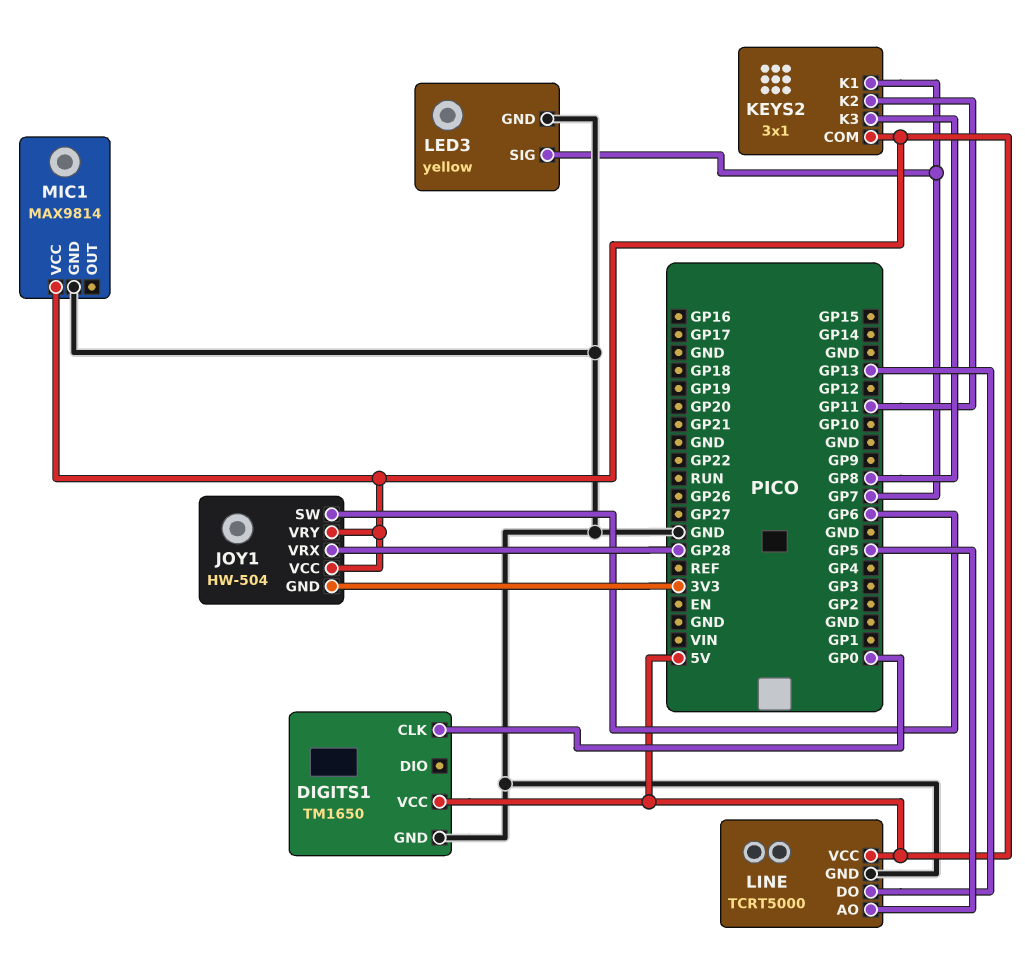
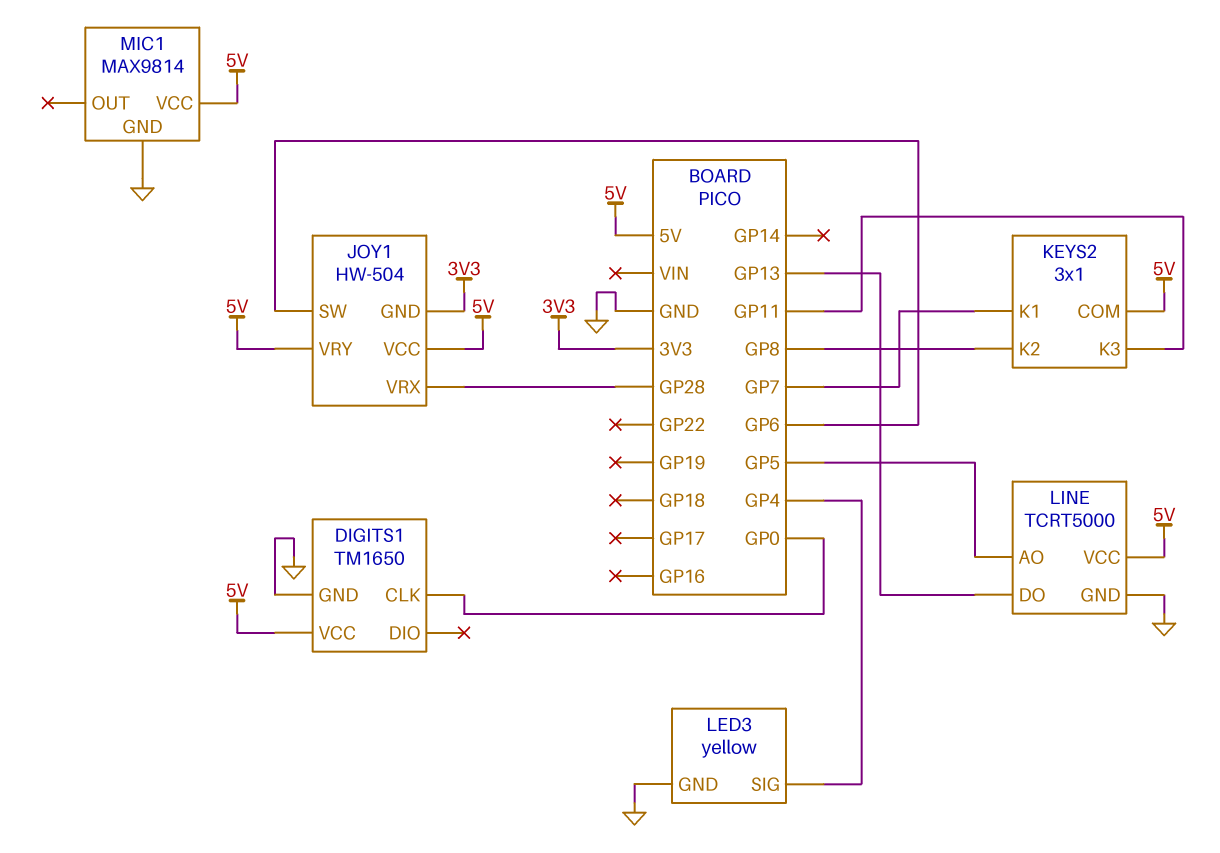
KEYS2 pin K2: GP11 -> GP8
KEYS2 pin K3: GP8 -> GP11
LED3 pin SIG: GP7 -> GP4

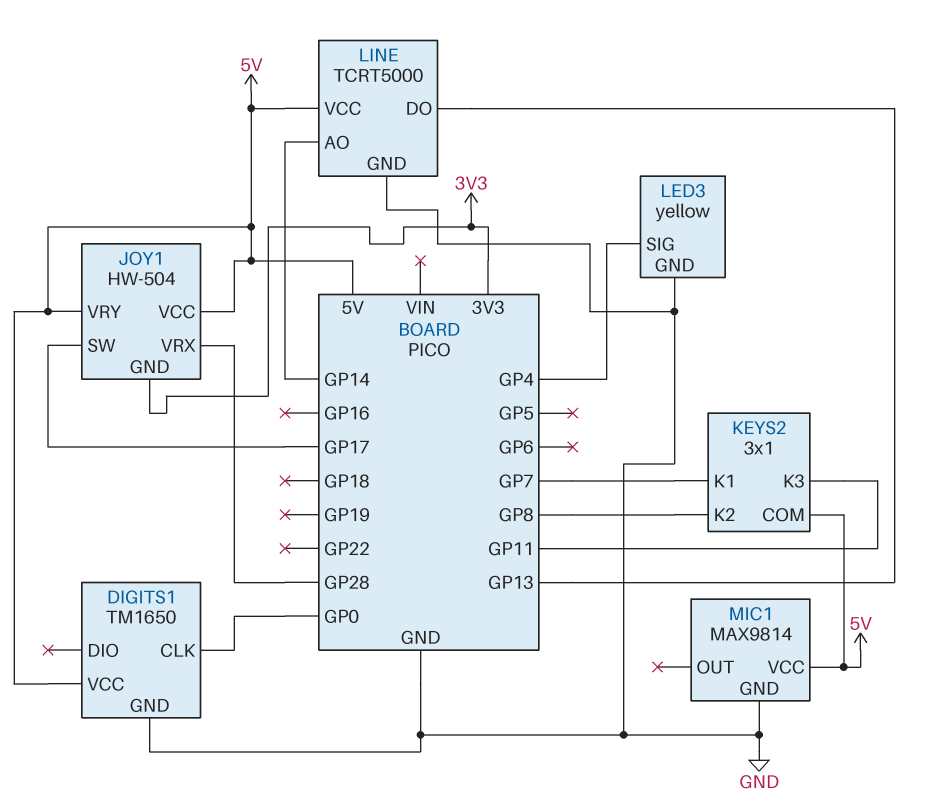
JOY1 pin SW: GP6 -> GP17
LINE pin AO: GP5 -> GP14

